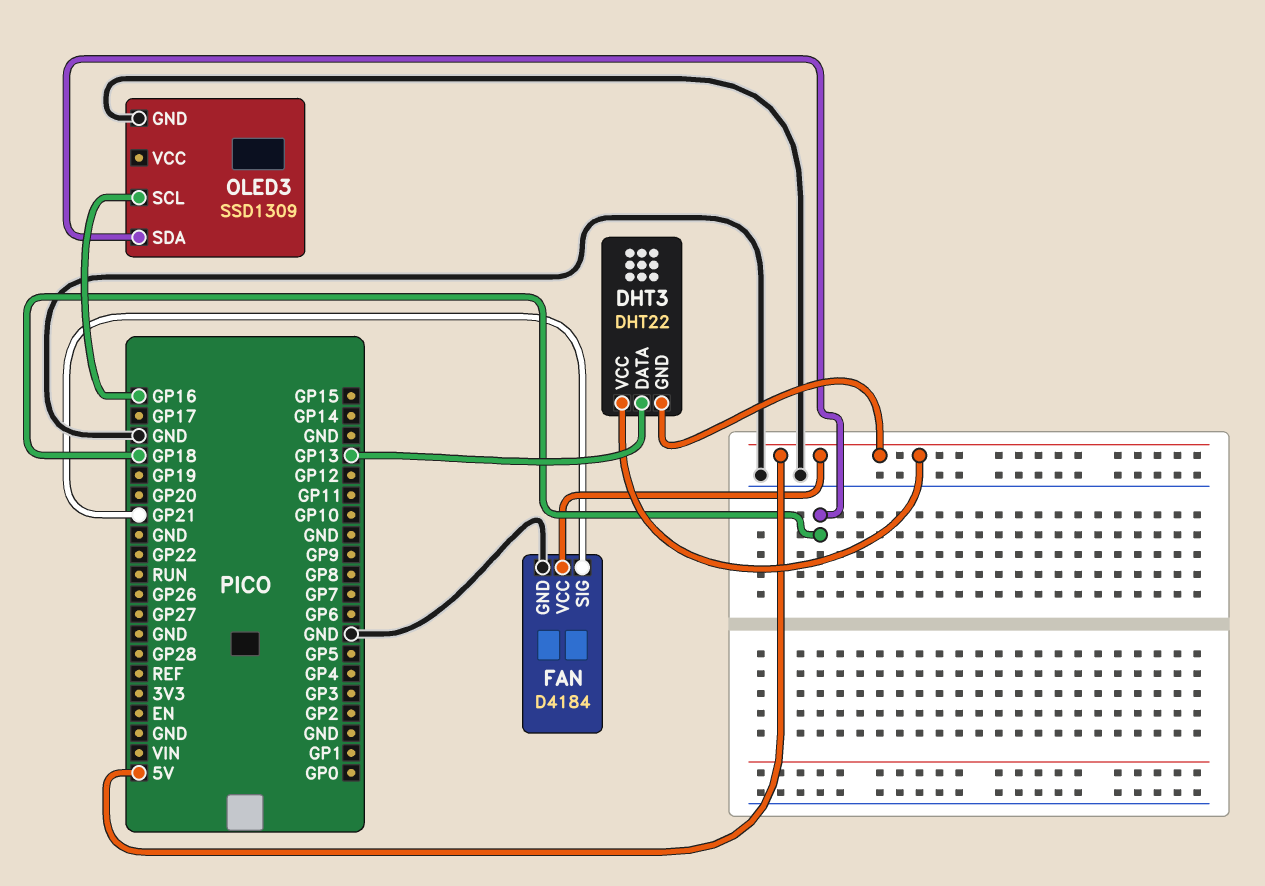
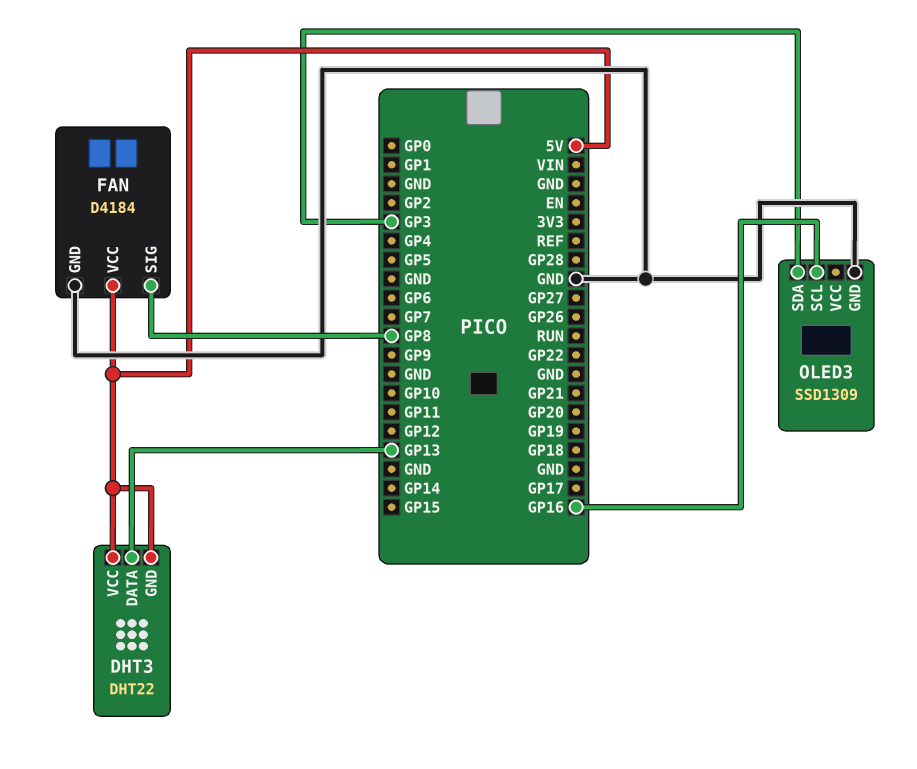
FAN pin SIG: GP21 -> GP8
OLED3 pin SDA: GP18 -> GP3

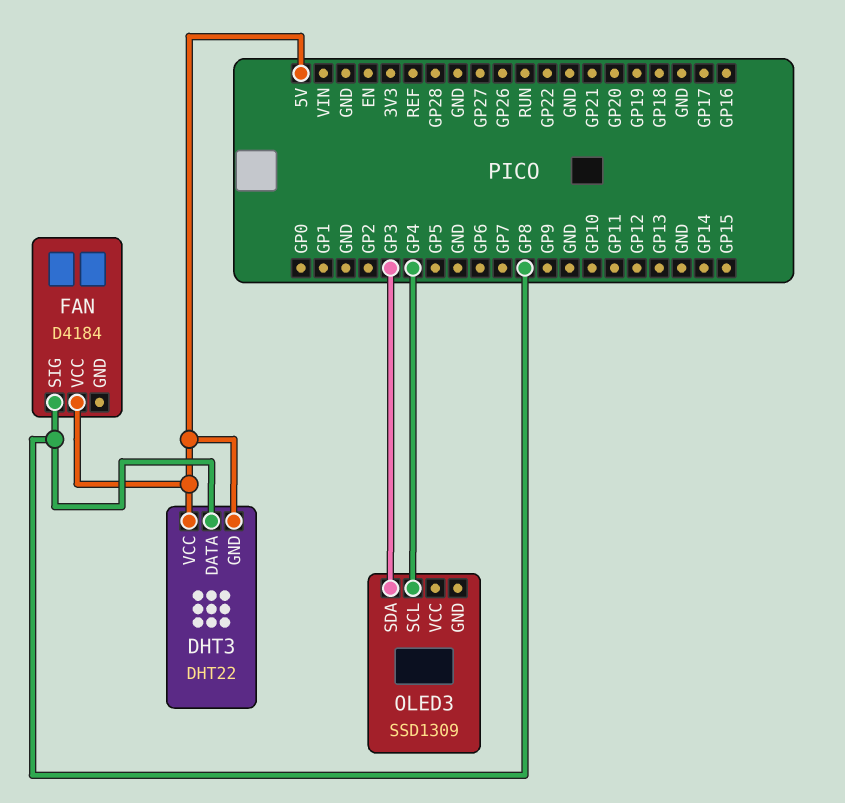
DHT3 pin DATA: GP13 -> GP8
FAN pin GND: GND -> none
OLED3 pin GND: GND -> none
OLED3 pin SCL: GP16 -> GP4

